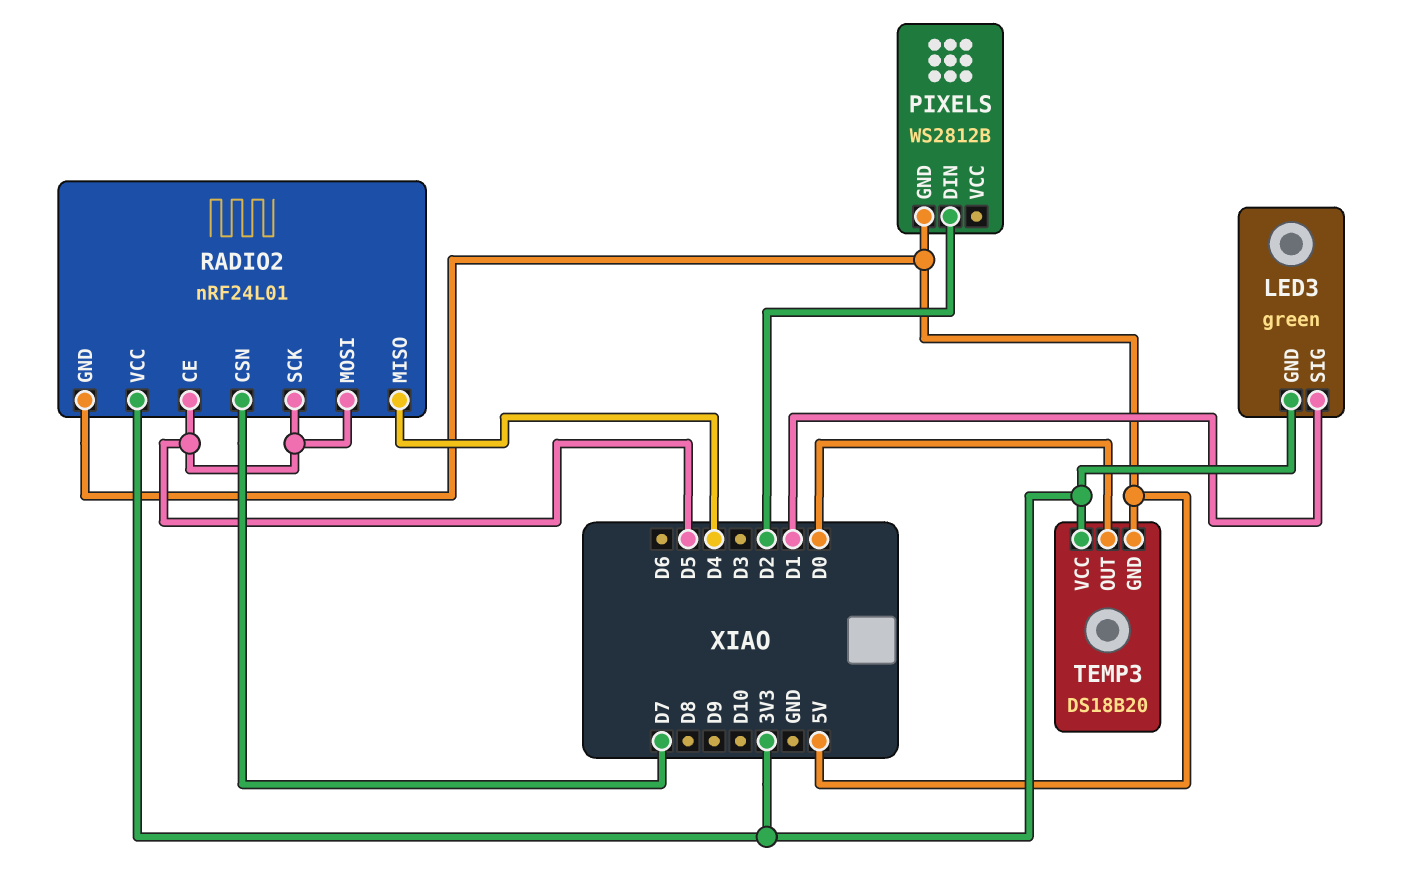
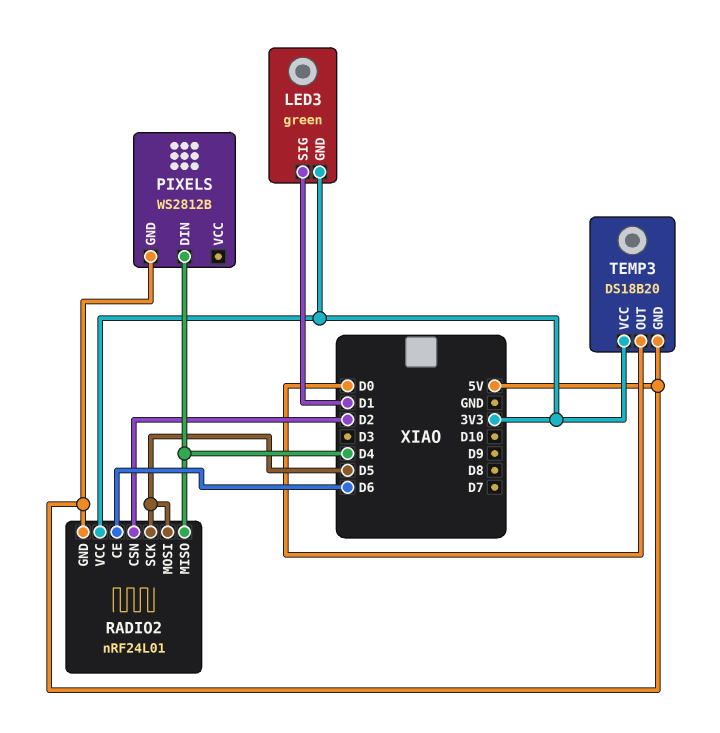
PIXELS pin DIN: D2 -> D4
RADIO2 pin CE: D5 -> D6
RADIO2 pin CSN: D7 -> D2

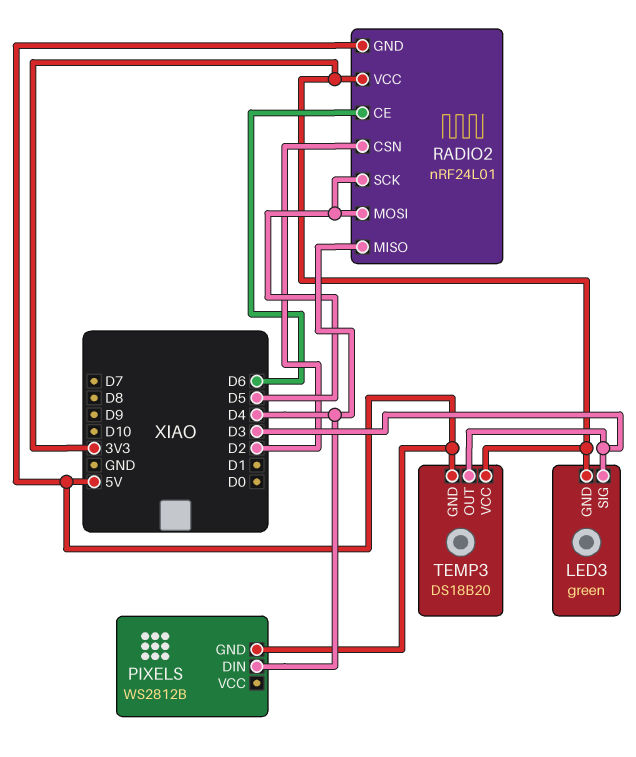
LED3 pin SIG: D1 -> D3
TEMP3 pin OUT: D0 -> D3

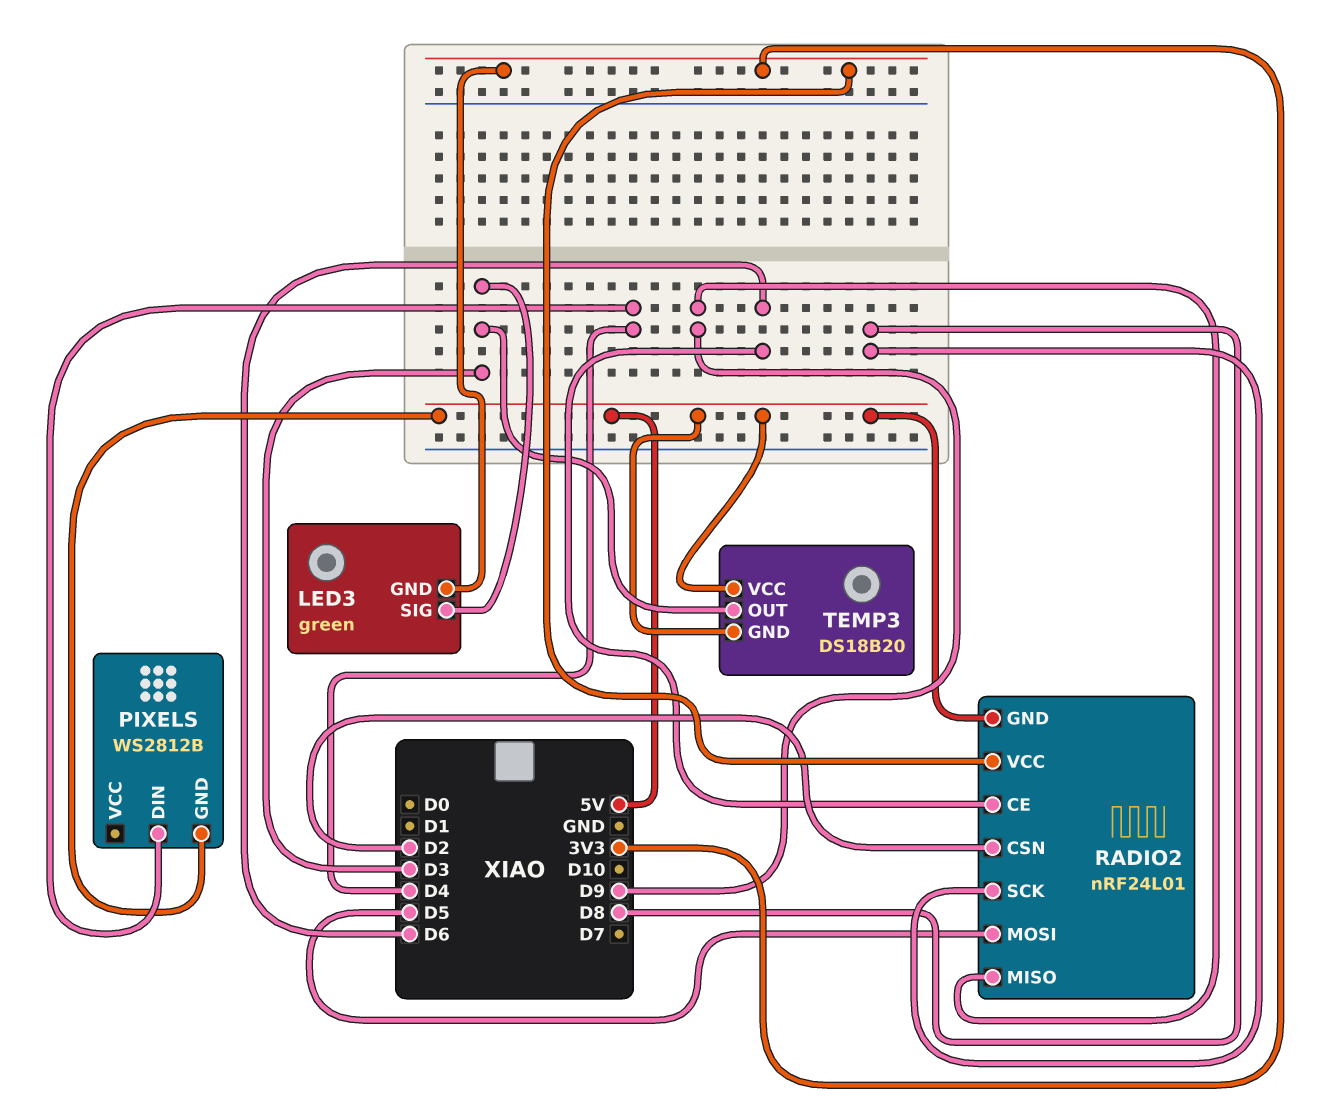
RADIO2 pin MISO: D4 -> D9
RADIO2 pin SCK: D5 -> D8
TEMP3 pin VCC: 3V3 -> 5V

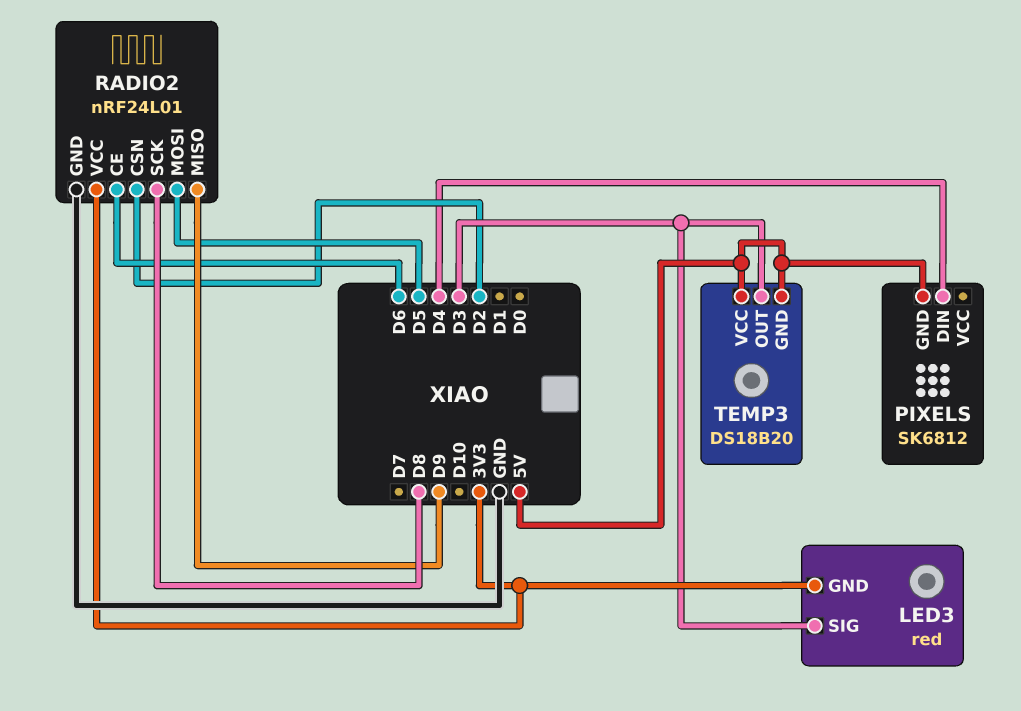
LED3: green -> red
PIXELS: WS2812B -> SK6812
RADIO2 pin GND: 5V -> GND

